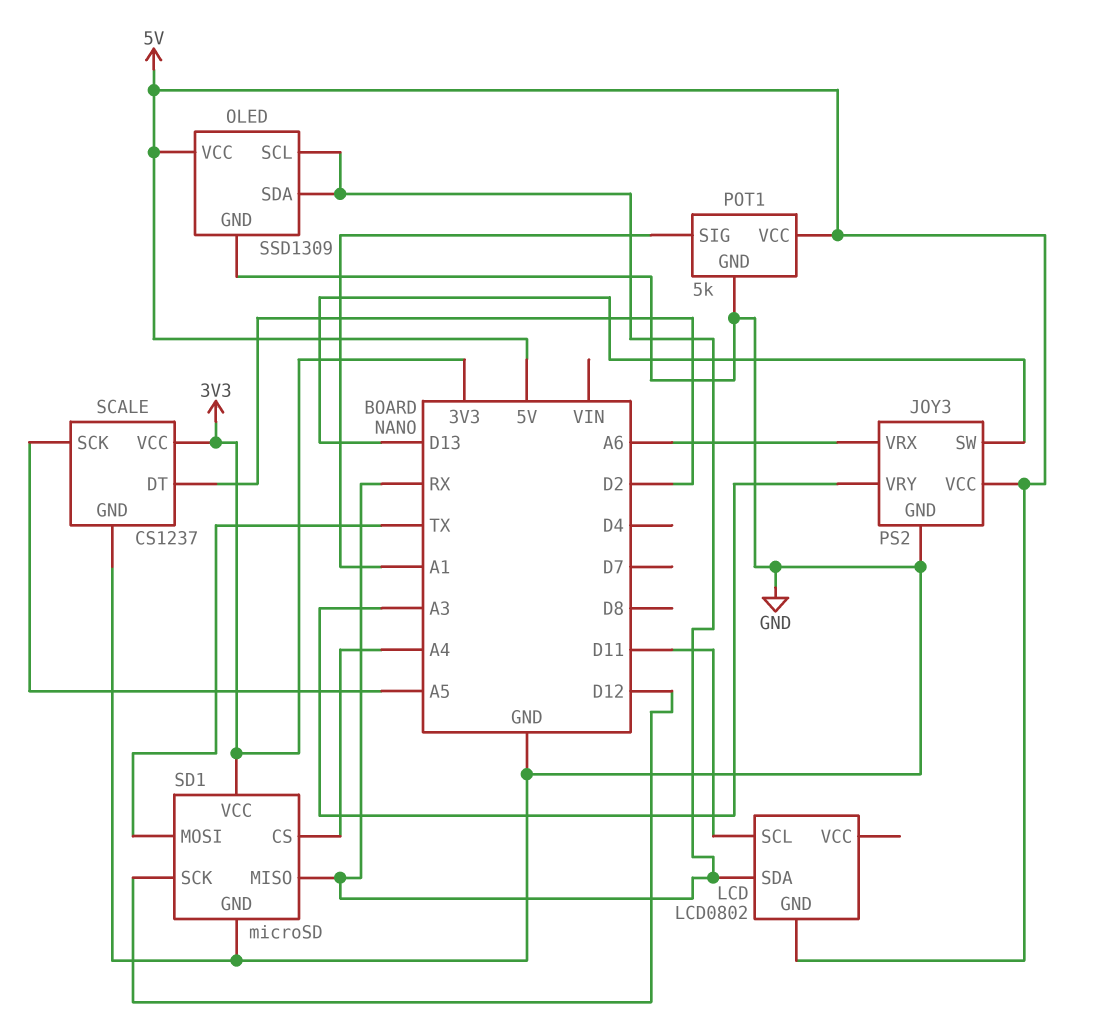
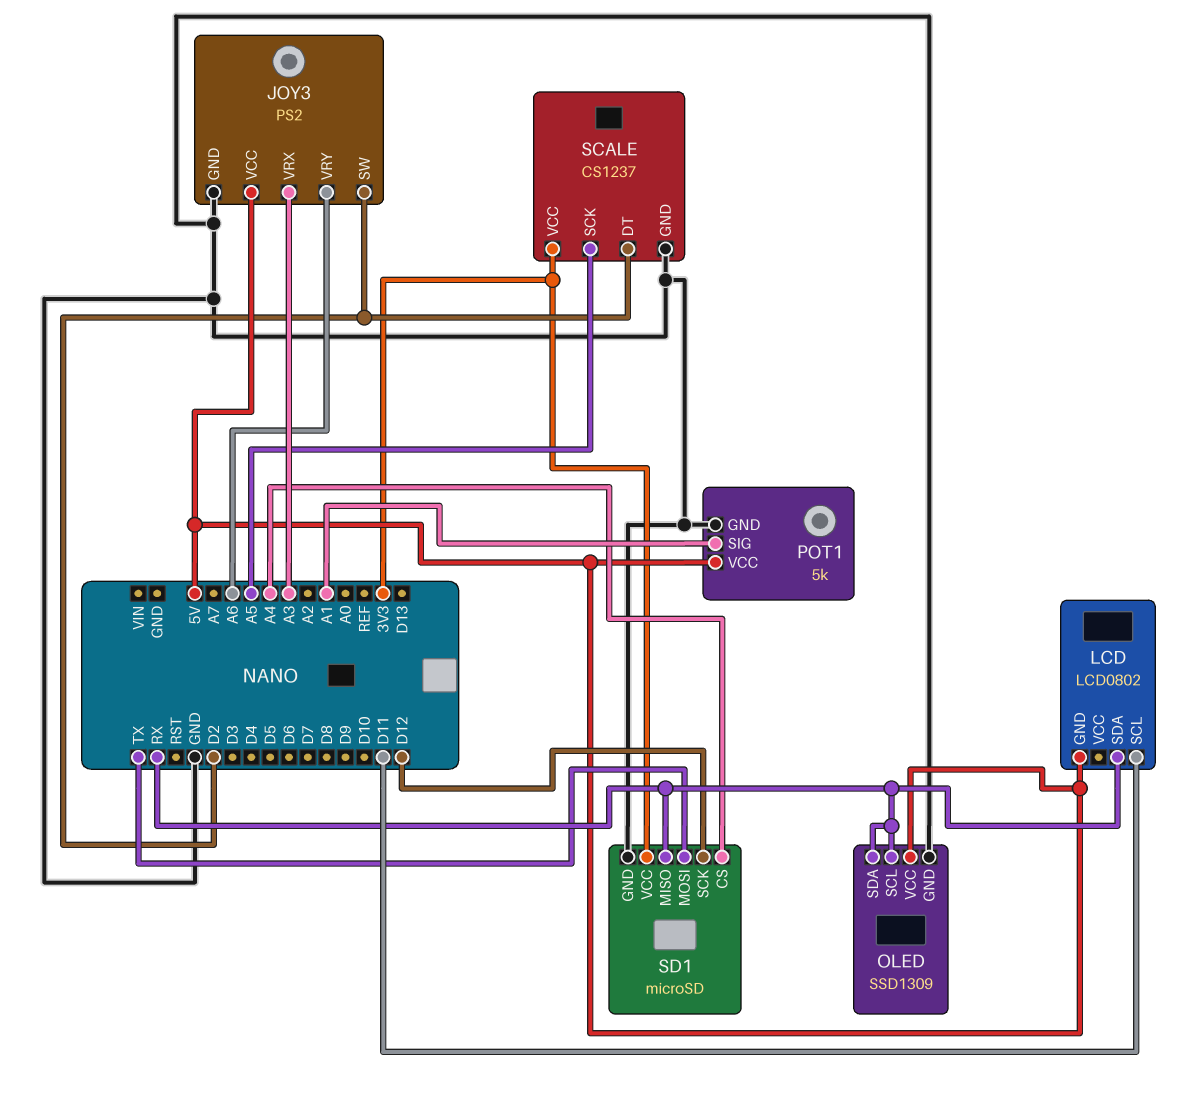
JOY3 pin SW: D13 -> D2
JOY3 pin VRX: A6 -> A3
JOY3 pin VRY: A3 -> A6

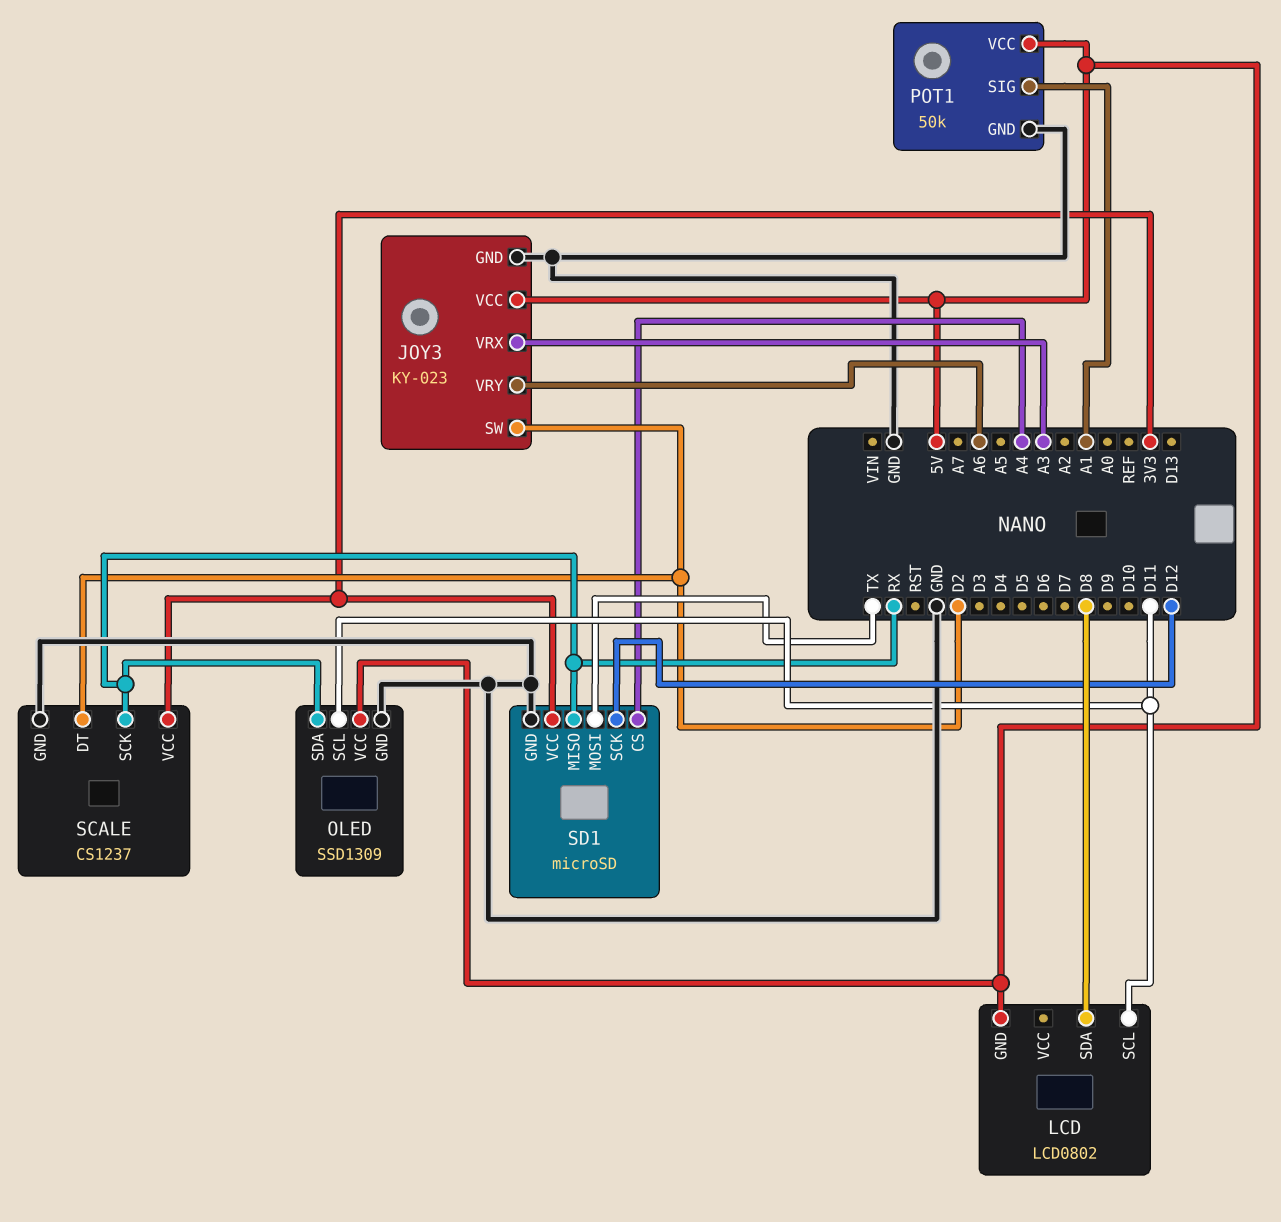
JOY3: PS2 -> KY-023
LCD pin SDA: RX -> D8
OLED pin SCL: RX -> D11
POT1: 5k -> 50k
SCALE pin SCK: A5 -> RX

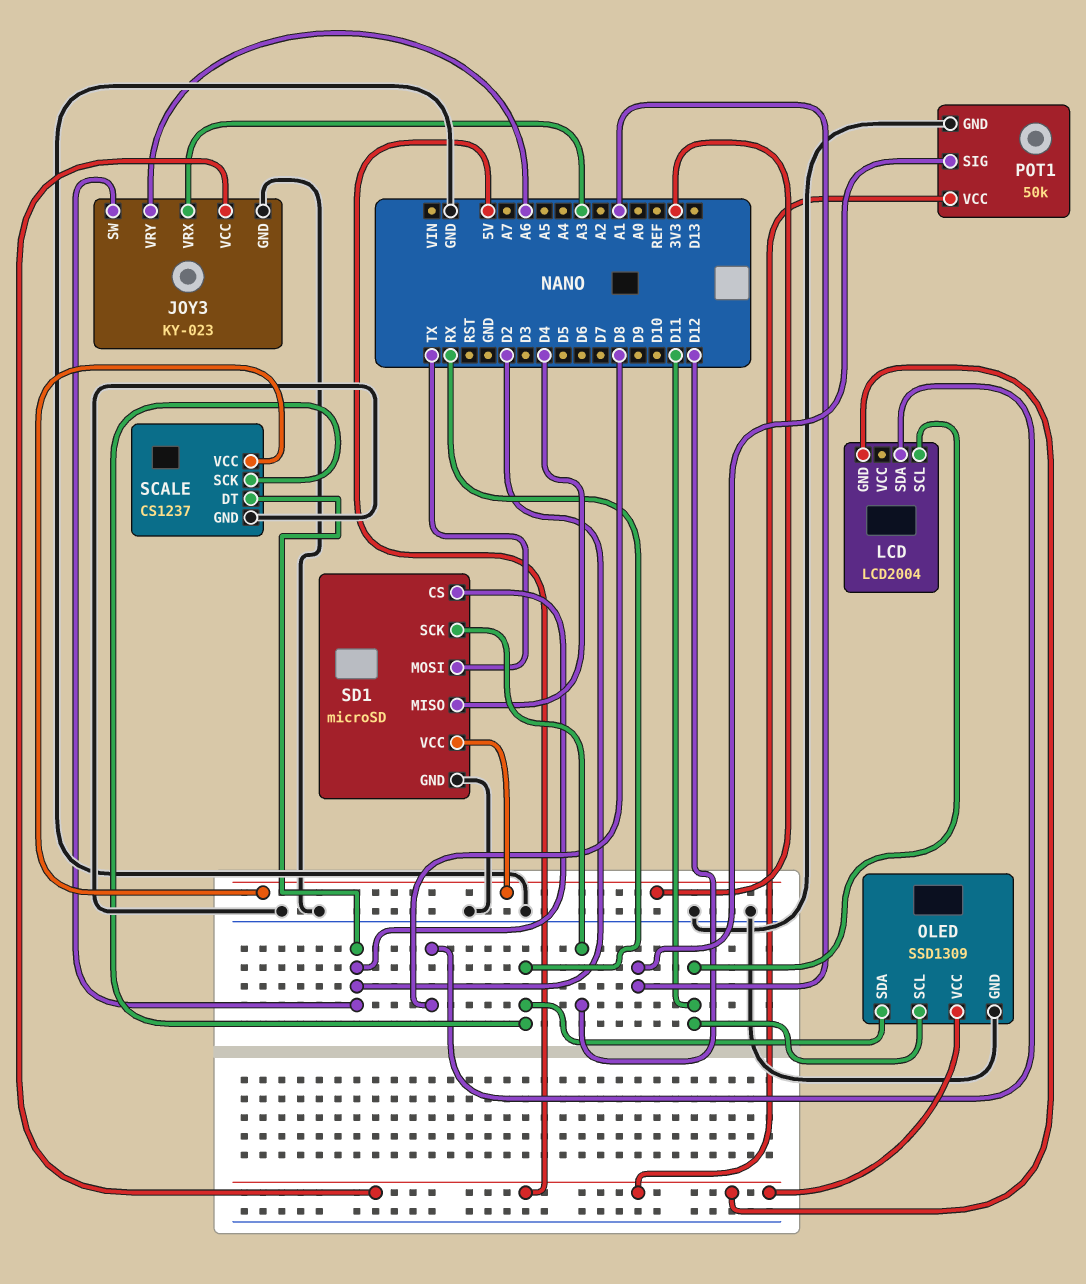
LCD: LCD0802 -> LCD2004
SD1 pin CS: A4 -> D2
SD1 pin MISO: RX -> D4

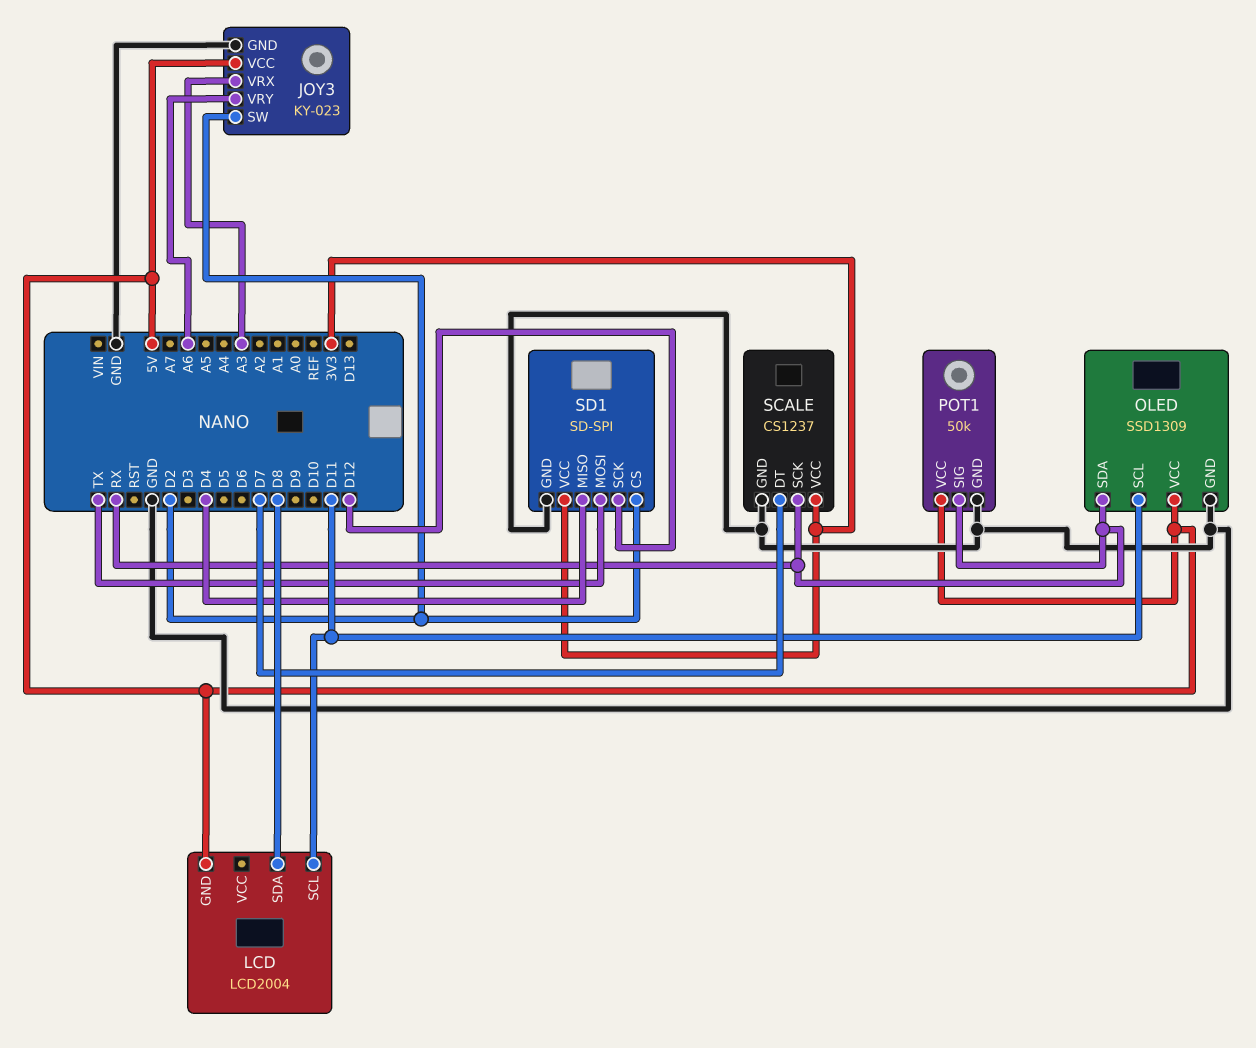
POT1 pin SIG: A1 -> RX
SCALE pin DT: D2 -> D7
SD1: microSD -> SD-SPI

